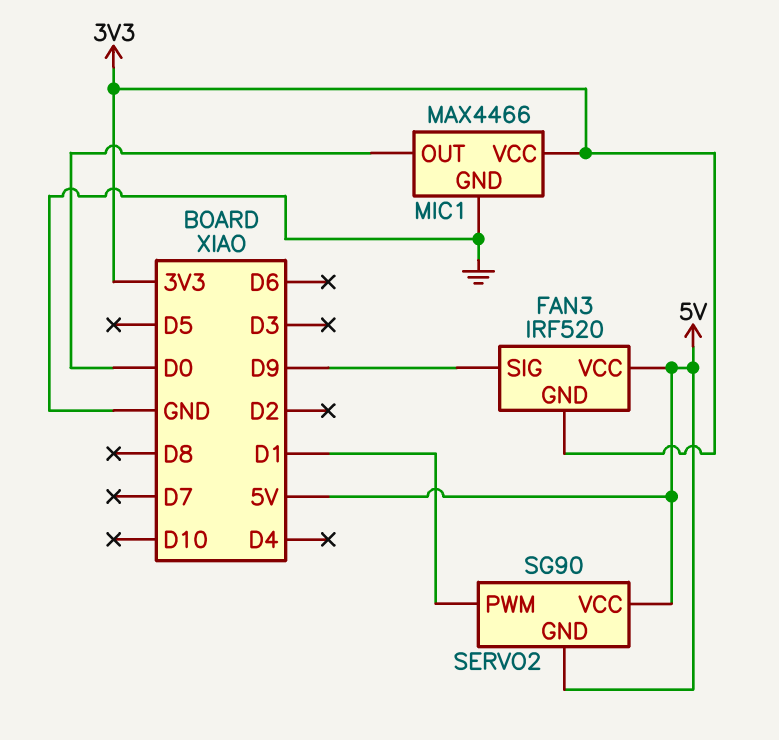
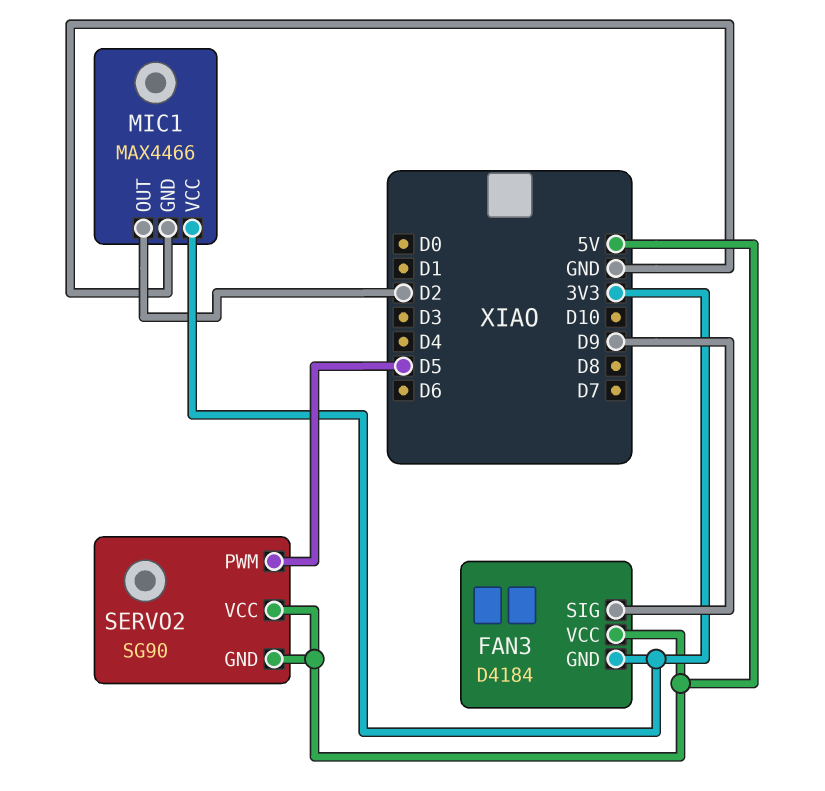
FAN3: IRF520 -> D4184
MIC1 pin OUT: D0 -> D2
SERVO2 pin PWM: D1 -> D5

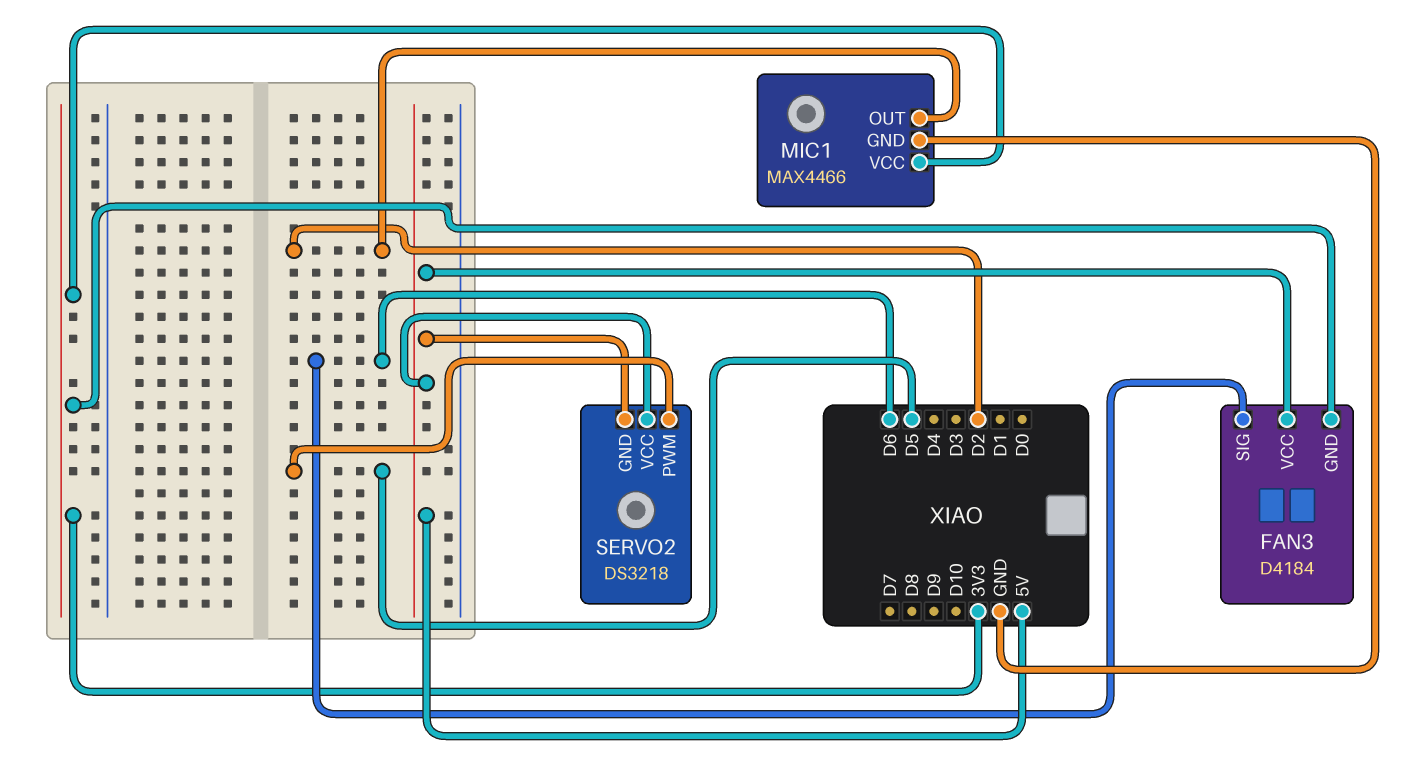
FAN3 pin SIG: D9 -> D6
SERVO2: SG90 -> DS3218

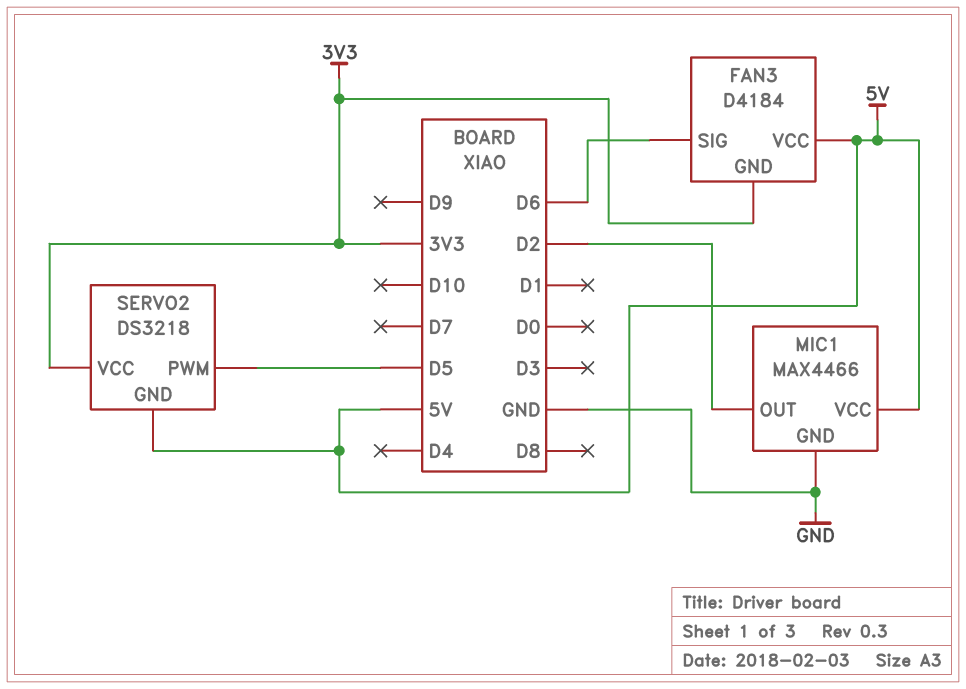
MIC1 pin VCC: 3V3 -> 5V
SERVO2 pin VCC: 5V -> 3V3

